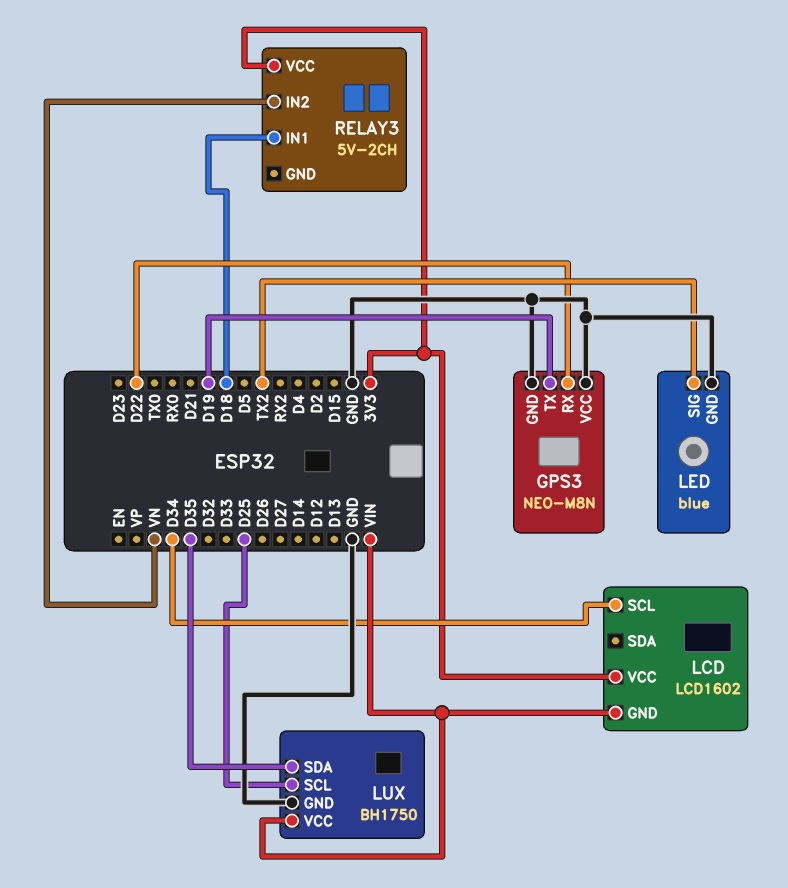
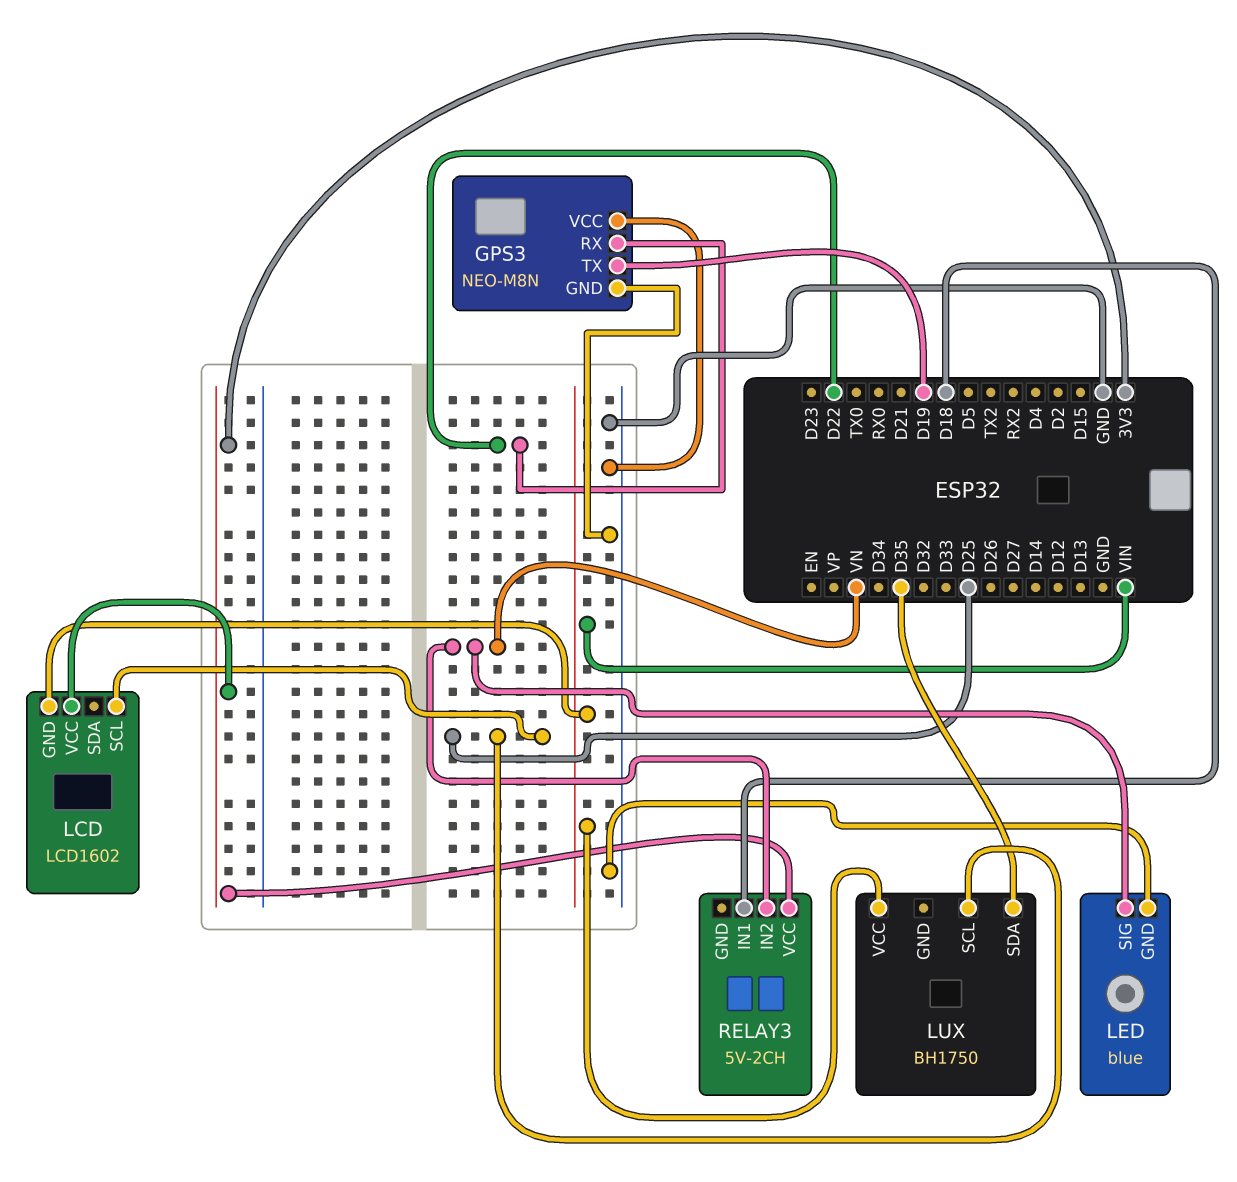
LCD pin SCL: D34 -> D25
LED pin SIG: TX2 -> VN
LUX pin GND: GND -> none

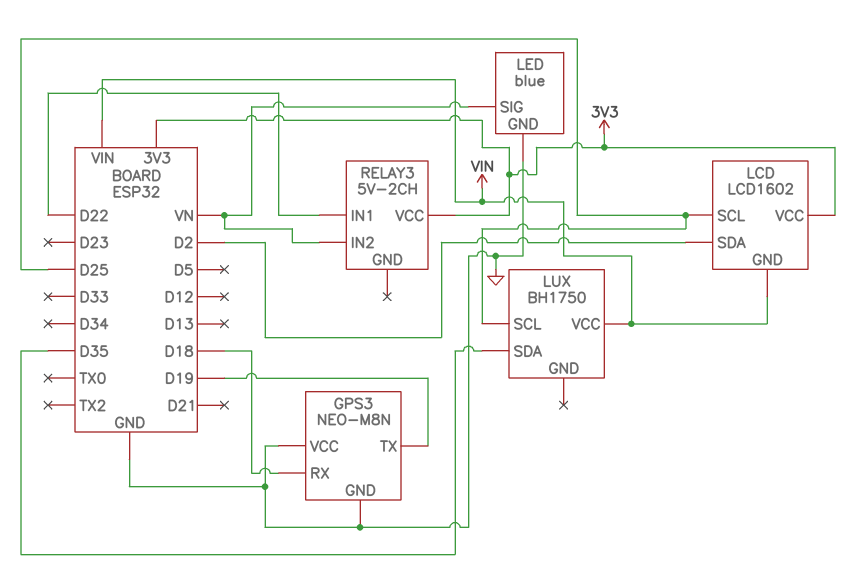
GPS3 pin RX: D22 -> D18
LCD pin SDA: none -> D2
RELAY3 pin IN1: D18 -> D22

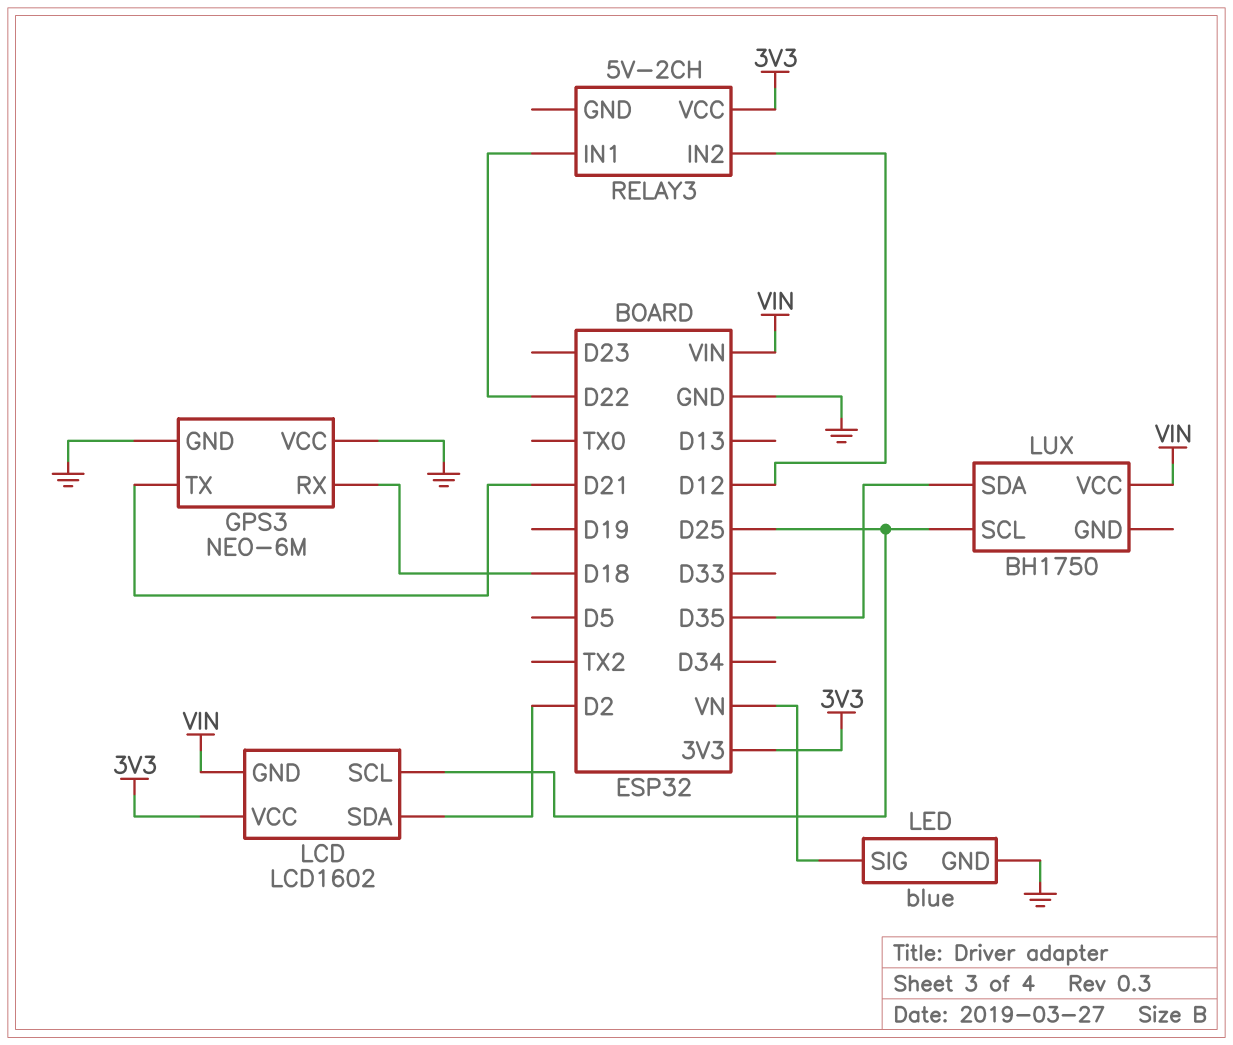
GPS3: NEO-M8N -> NEO-6M
GPS3 pin TX: D19 -> D21
RELAY3 pin IN2: VN -> D12

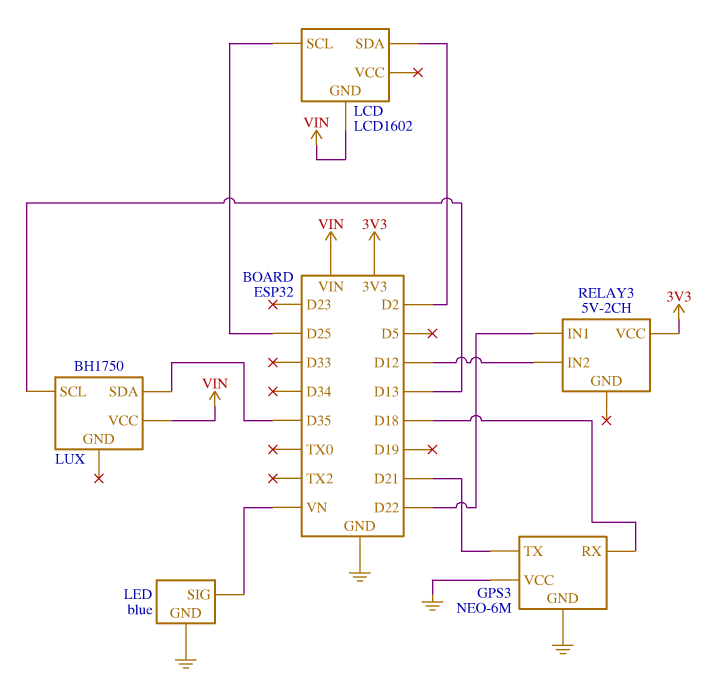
LCD pin VCC: 3V3 -> none
LUX pin SCL: D25 -> D13

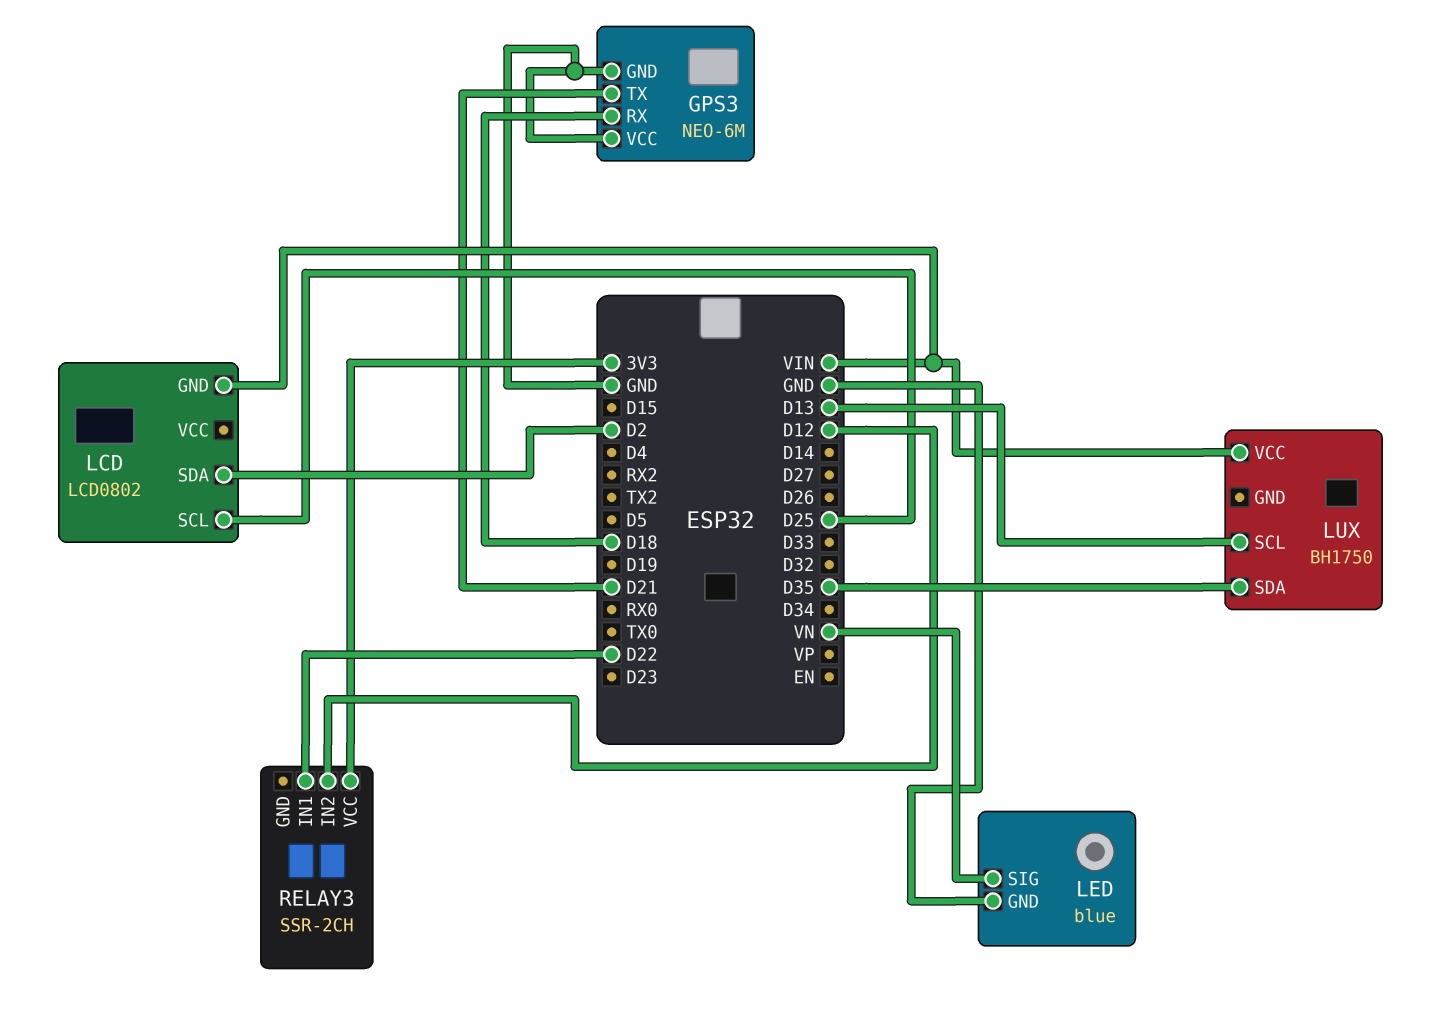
LCD: LCD1602 -> LCD0802
RELAY3: 5V-2CH -> SSR-2CH

